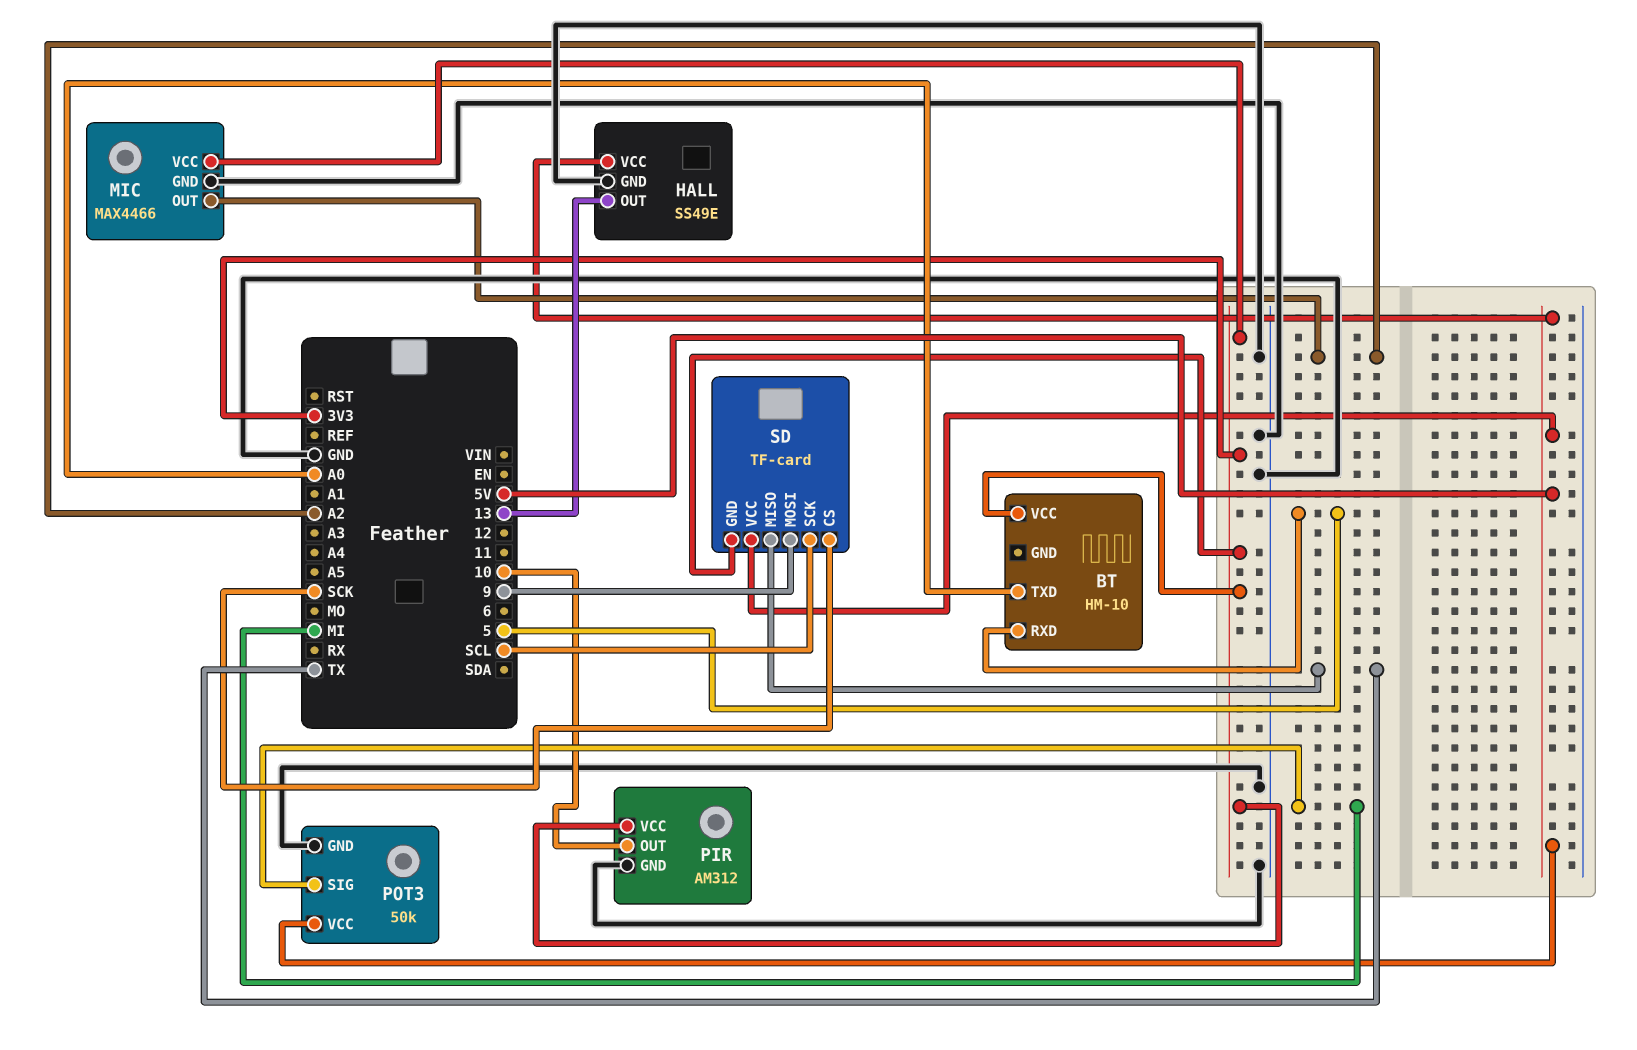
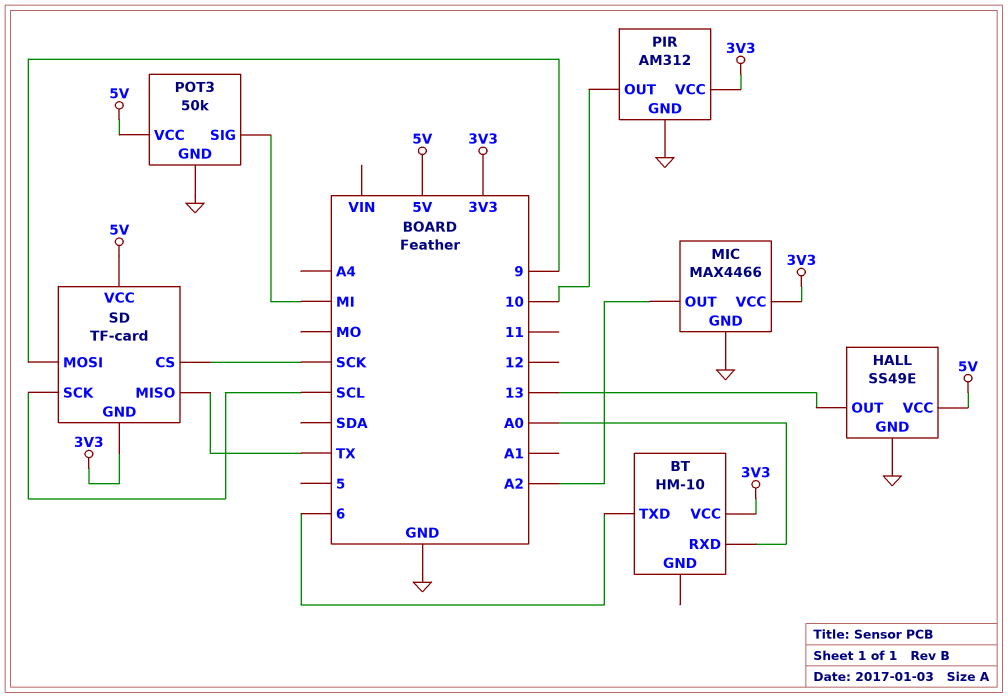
BT pin RXD: 5 -> A0
BT pin TXD: A0 -> 6

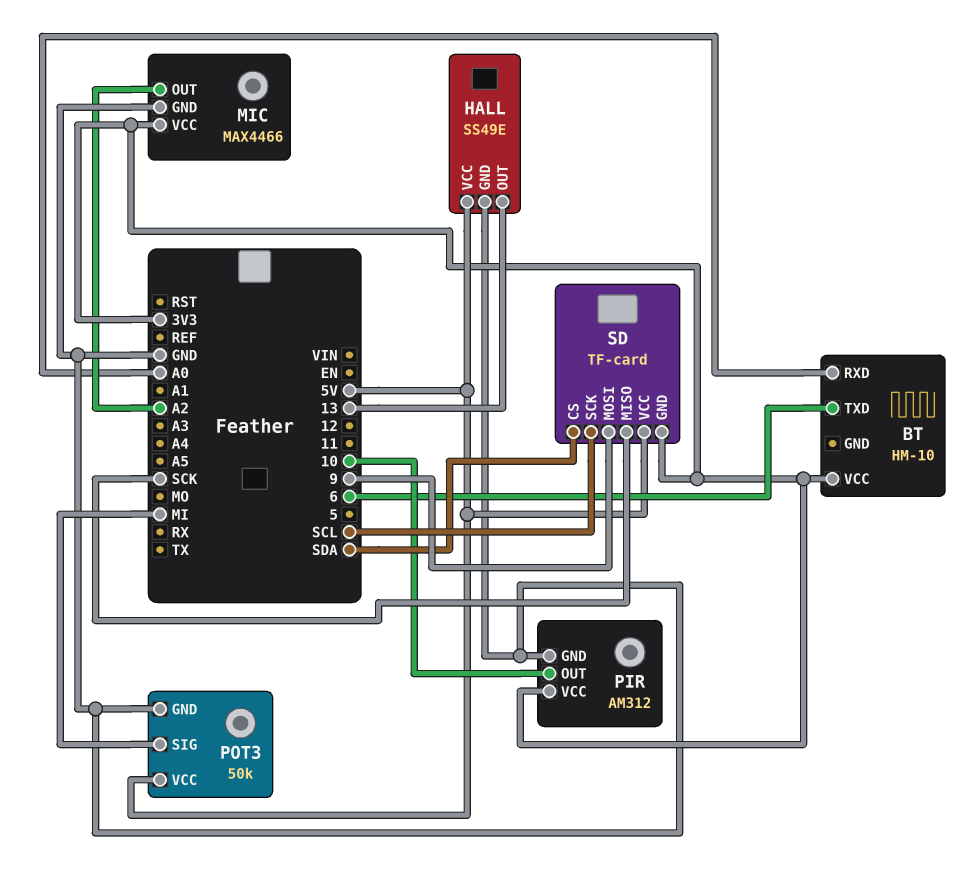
SD pin CS: SCK -> SDA
SD pin MISO: TX -> SCK

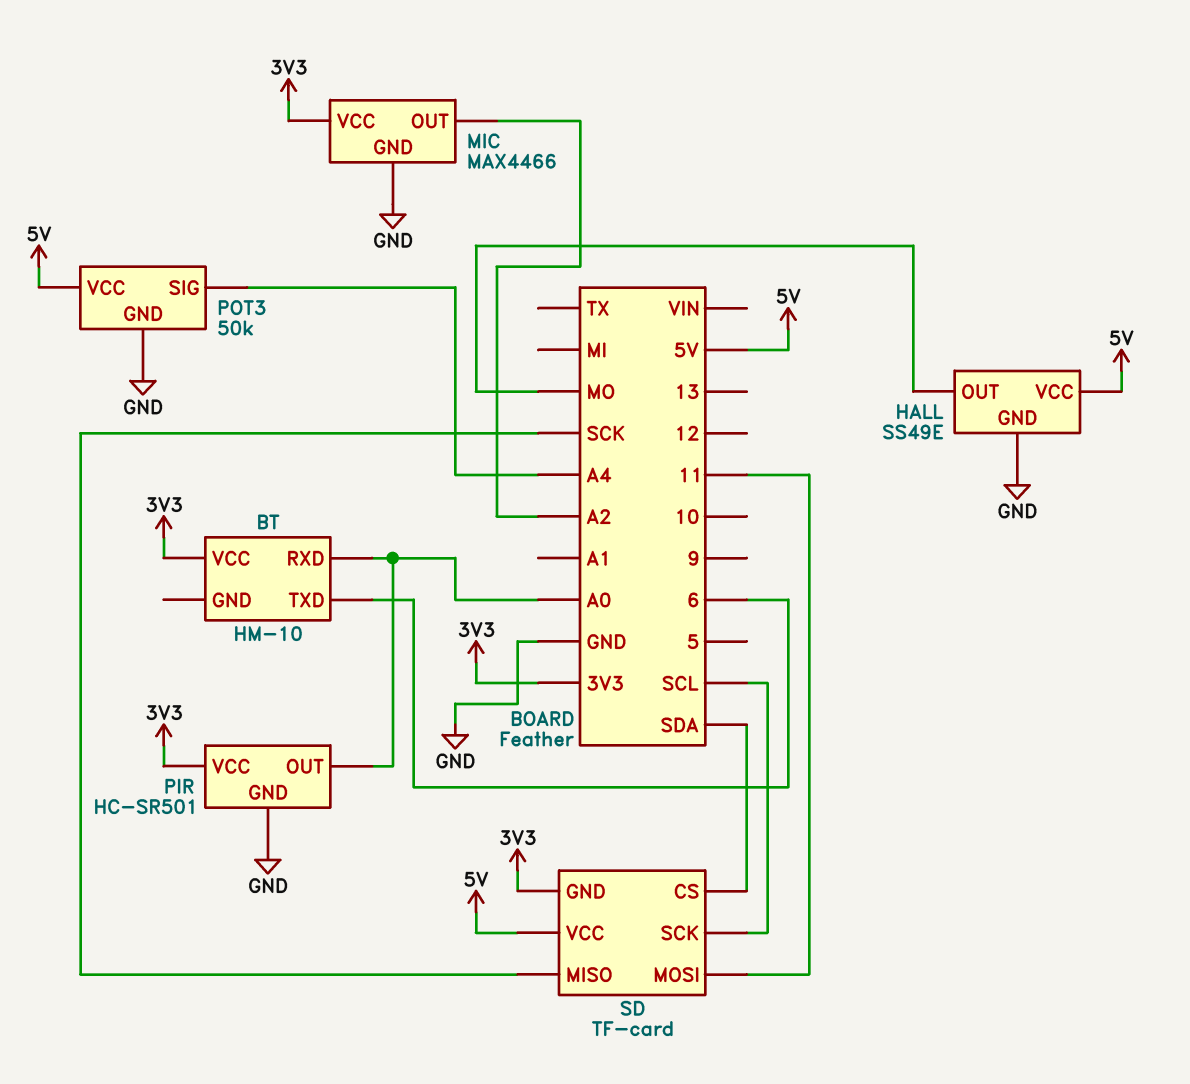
HALL pin OUT: 13 -> MO
PIR: AM312 -> HC-SR501
PIR pin OUT: 10 -> A0
POT3 pin SIG: MI -> A4
SD pin MOSI: 9 -> 11

